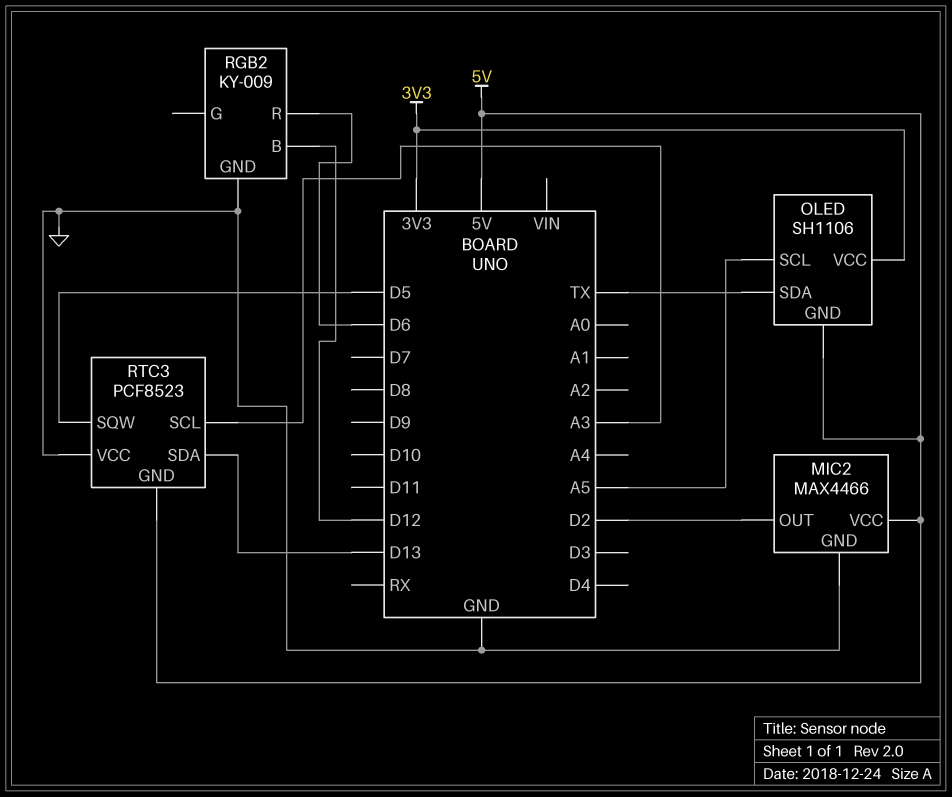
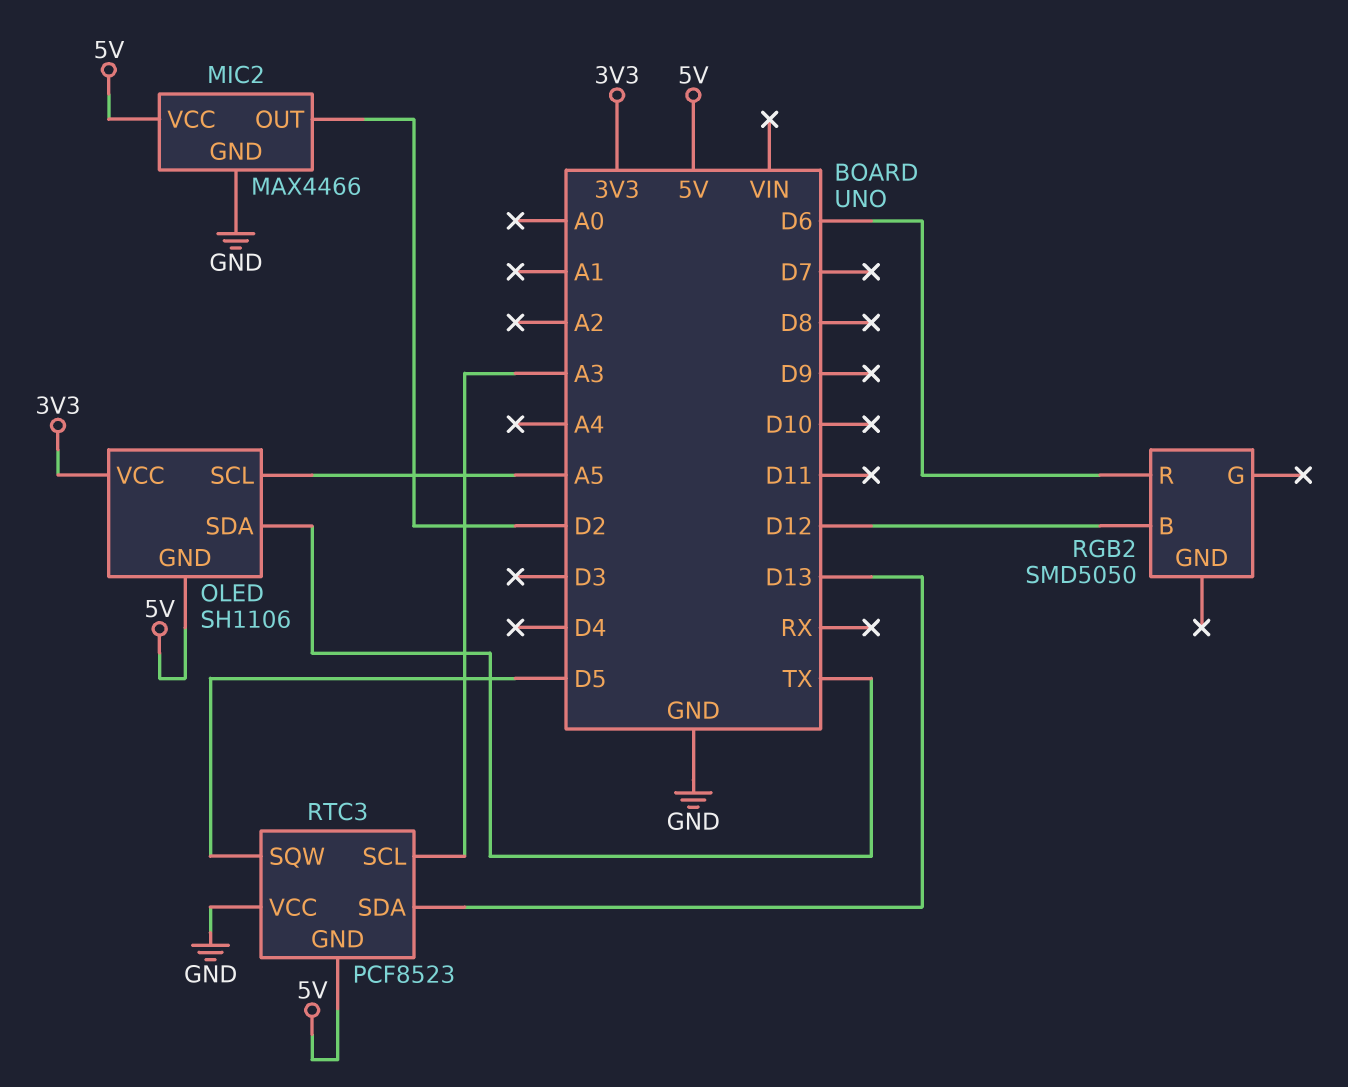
RGB2: KY-009 -> SMD5050
RGB2 pin GND: GND -> none

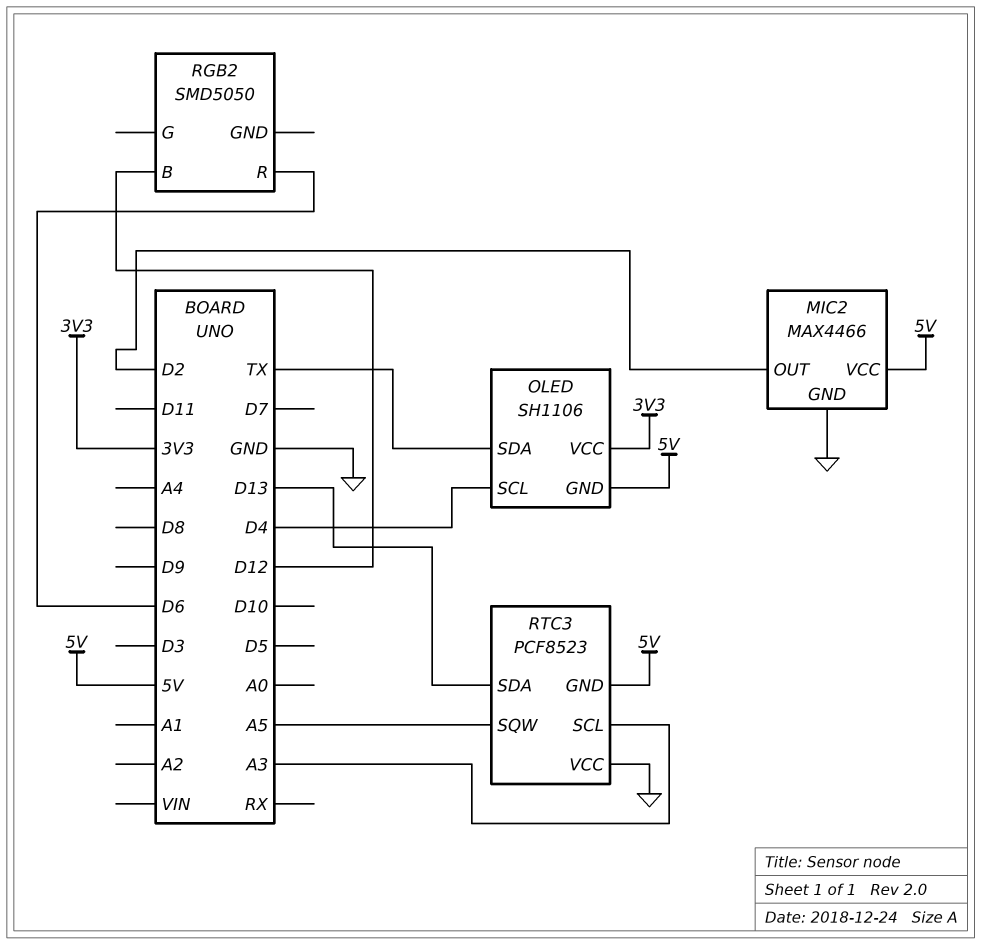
OLED pin SCL: A5 -> D4
RTC3 pin SQW: D5 -> A5

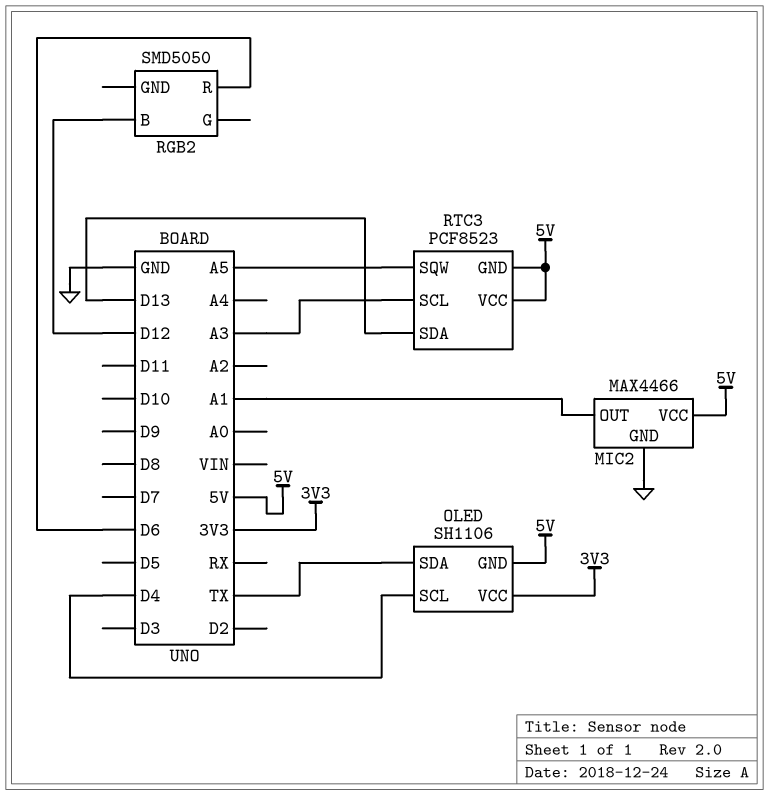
MIC2 pin OUT: D2 -> A1
RTC3 pin VCC: GND -> 5V

